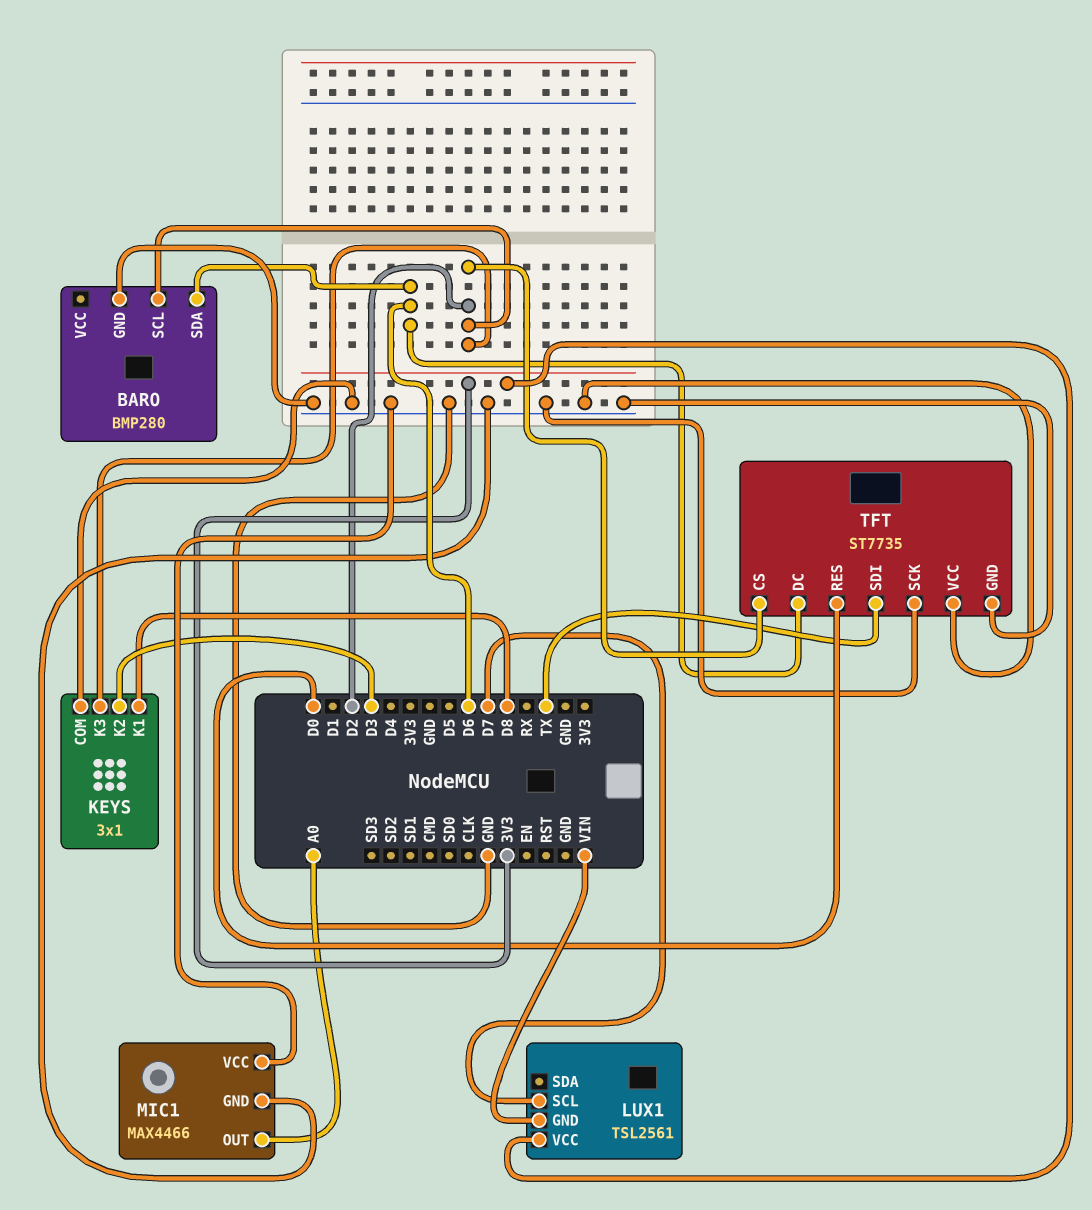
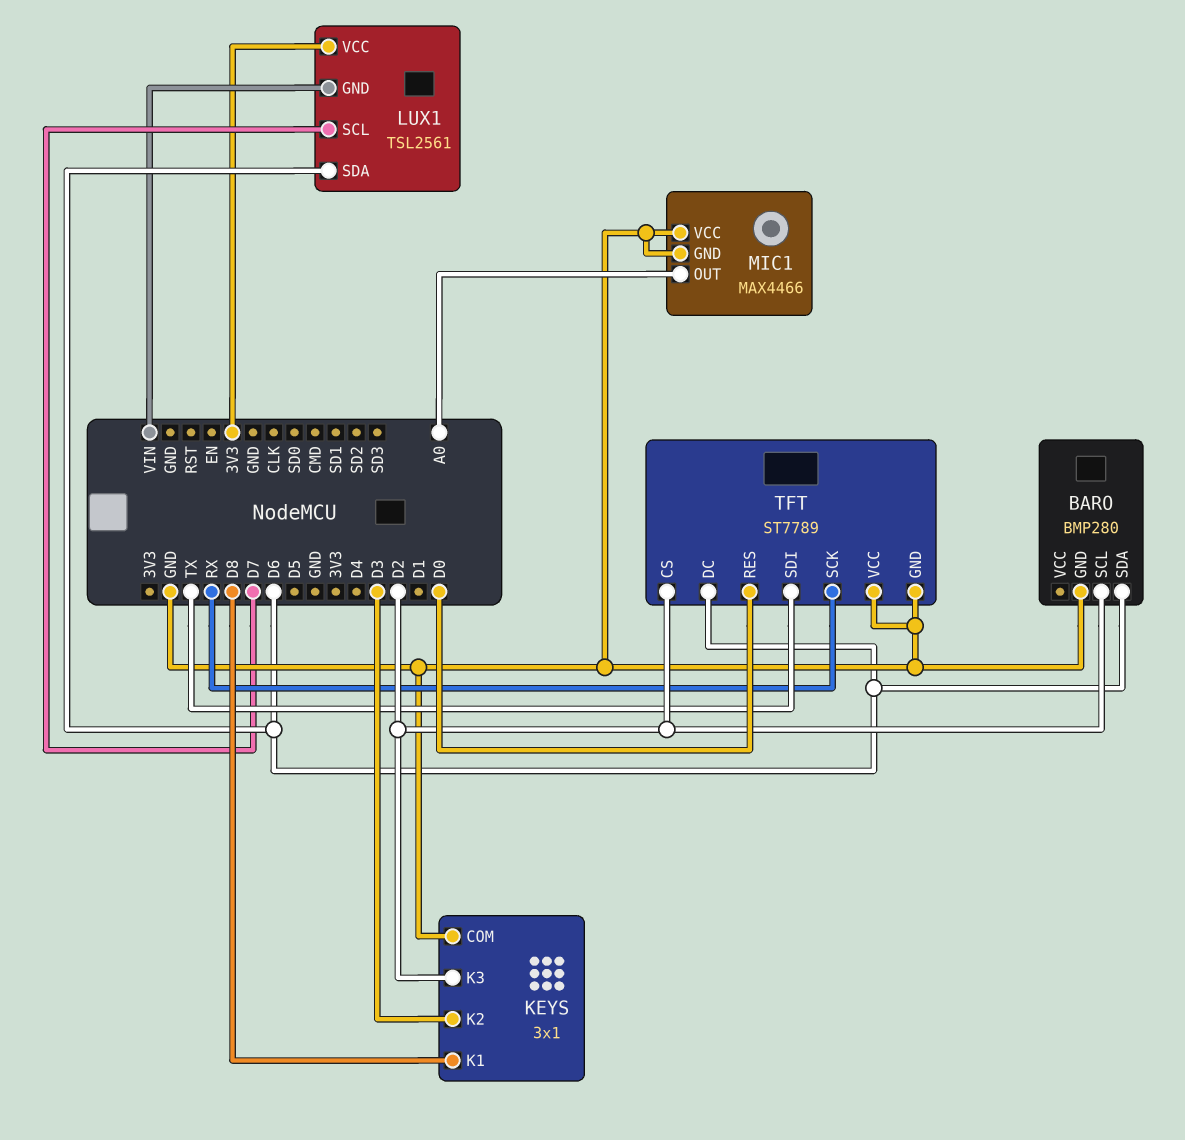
LUX1 pin SDA: none -> D6
TFT: ST7735 -> ST7789
TFT pin SCK: GND -> RX

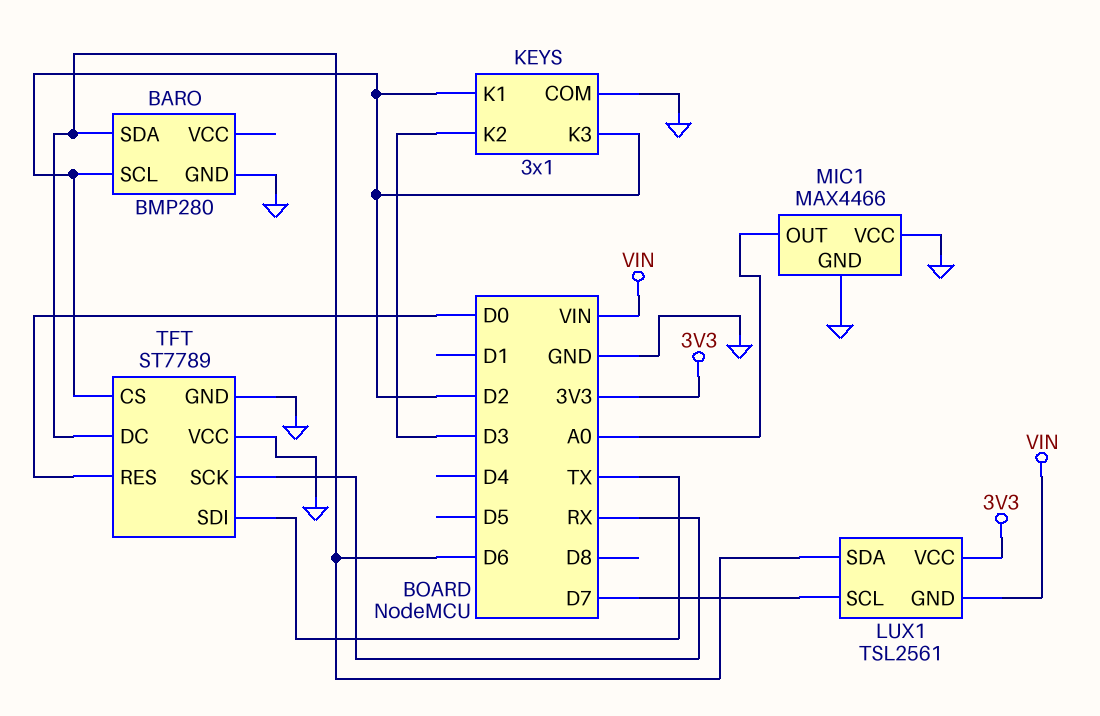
KEYS pin K1: D8 -> D2

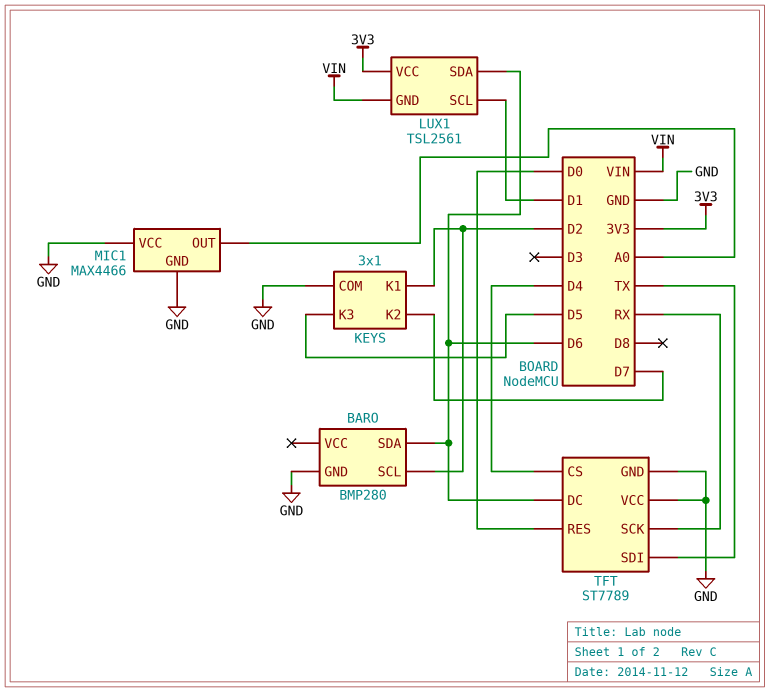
KEYS pin K2: D3 -> D7
KEYS pin K3: D2 -> D5
LUX1 pin SCL: D7 -> D1
TFT pin CS: D2 -> D4

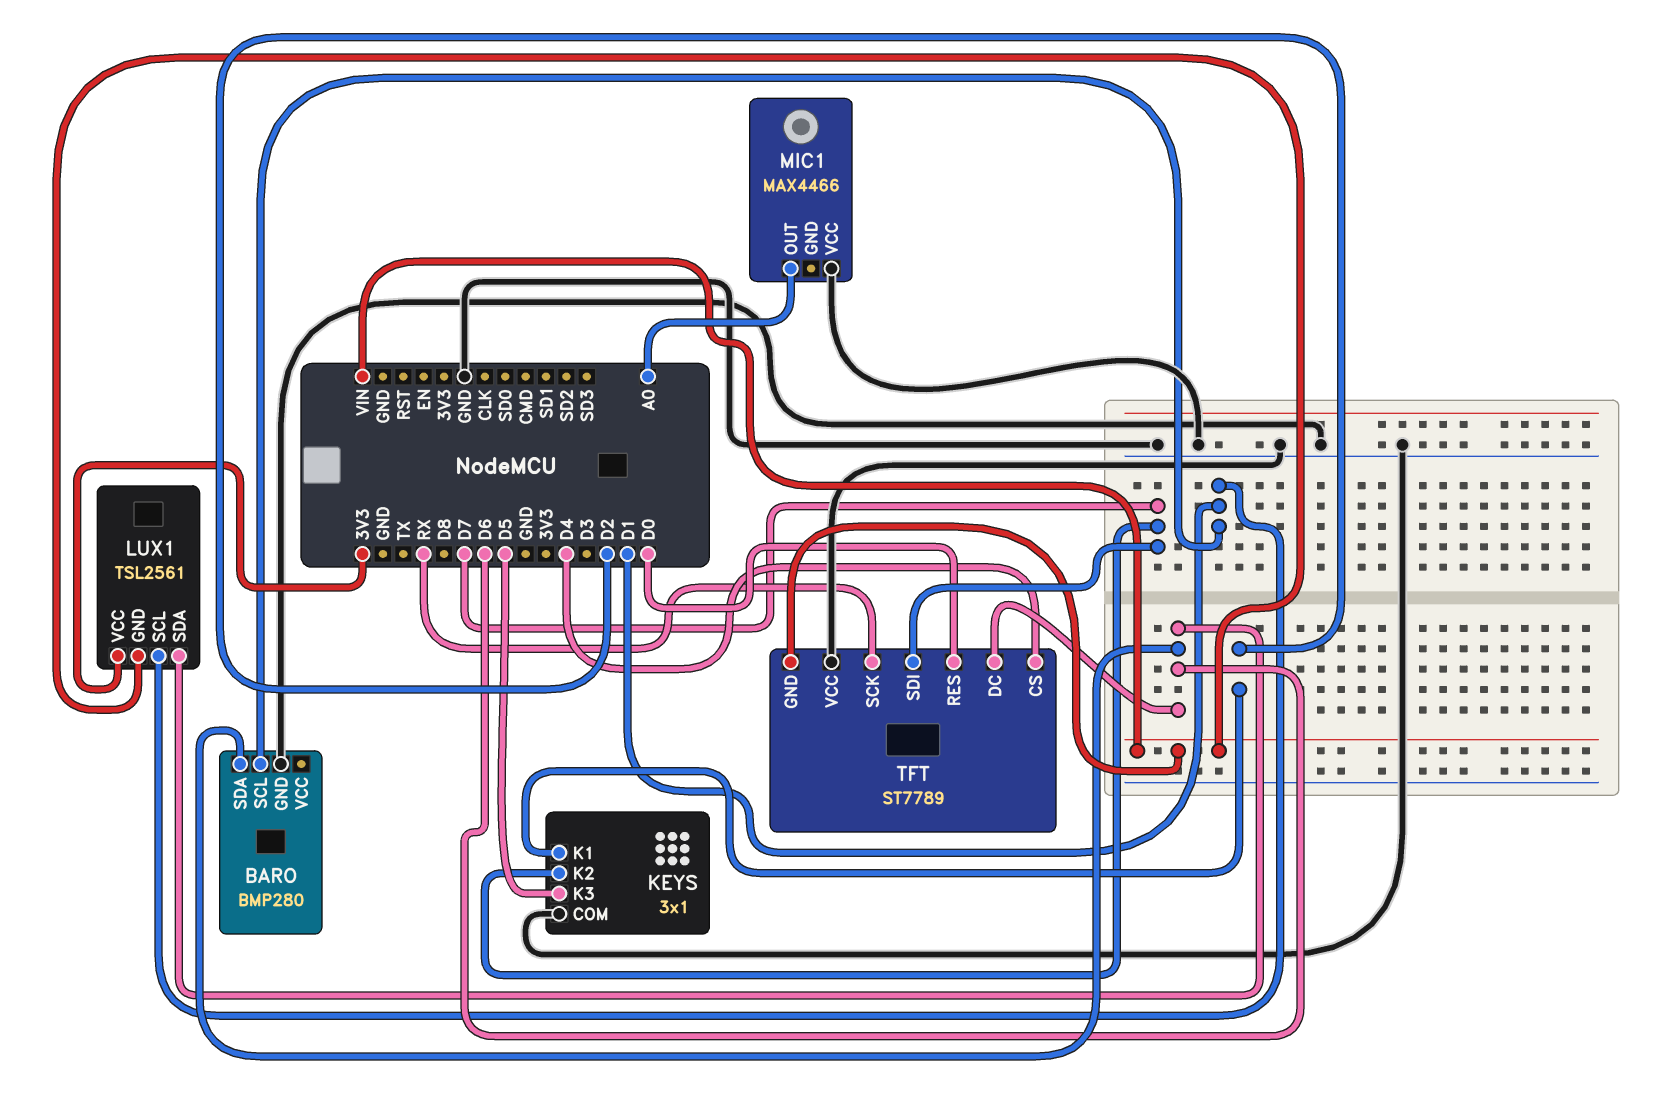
BARO pin SCL: D2 -> D1
MIC1 pin GND: GND -> none
TFT pin GND: GND -> VIN
TFT pin SDI: TX -> D7

